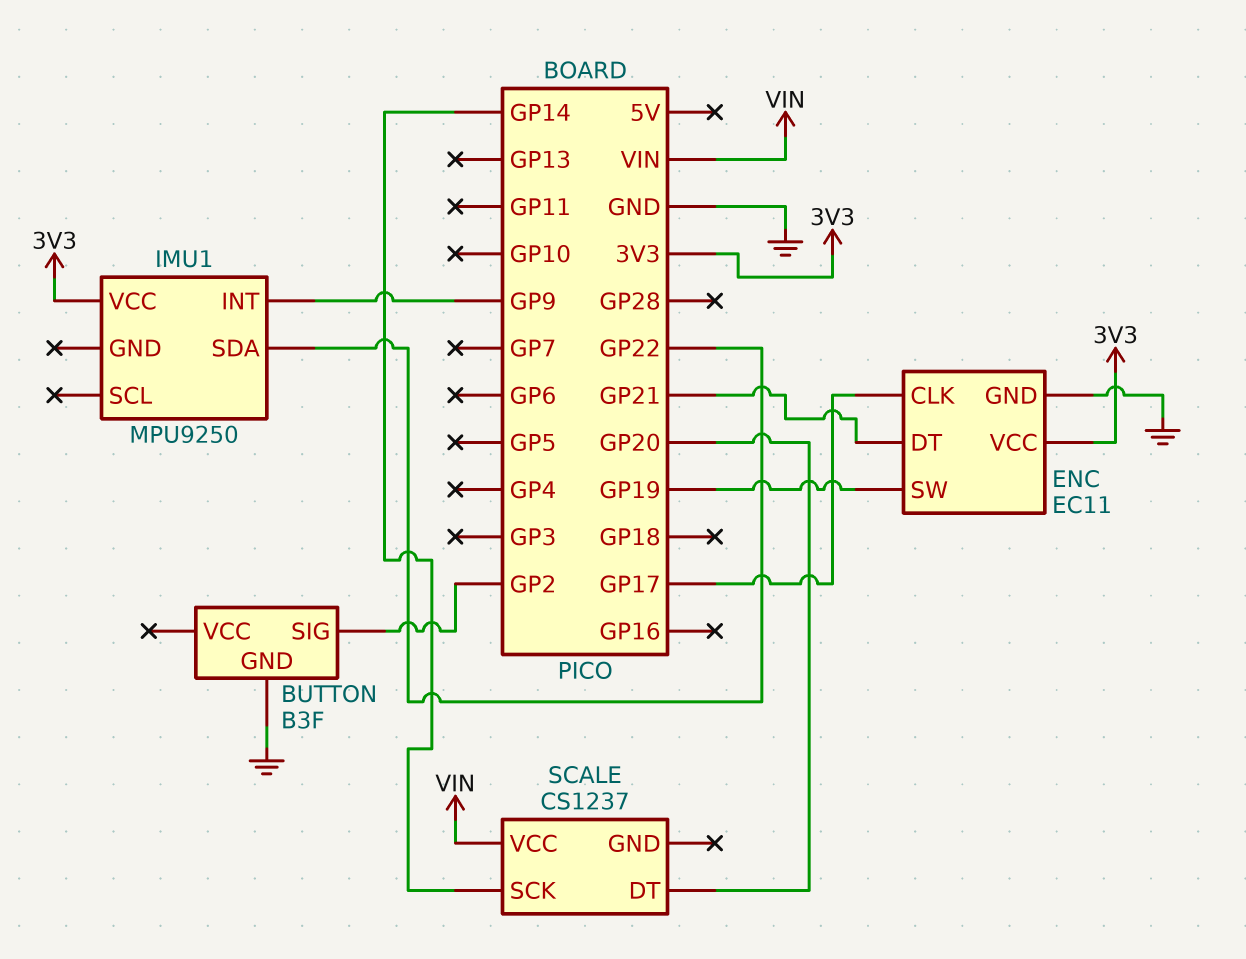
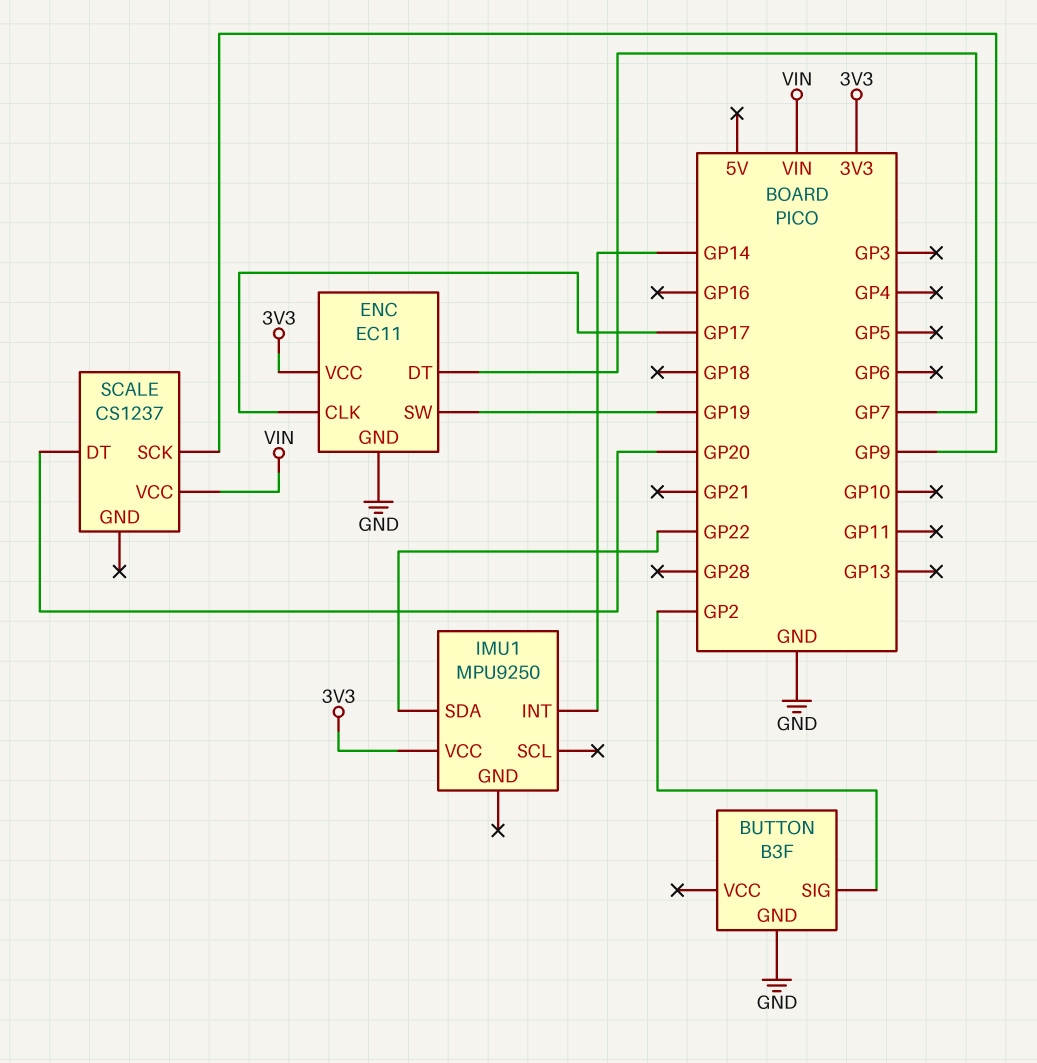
ENC pin DT: GP21 -> GP7
IMU1 pin INT: GP9 -> GP14
SCALE pin SCK: GP14 -> GP9

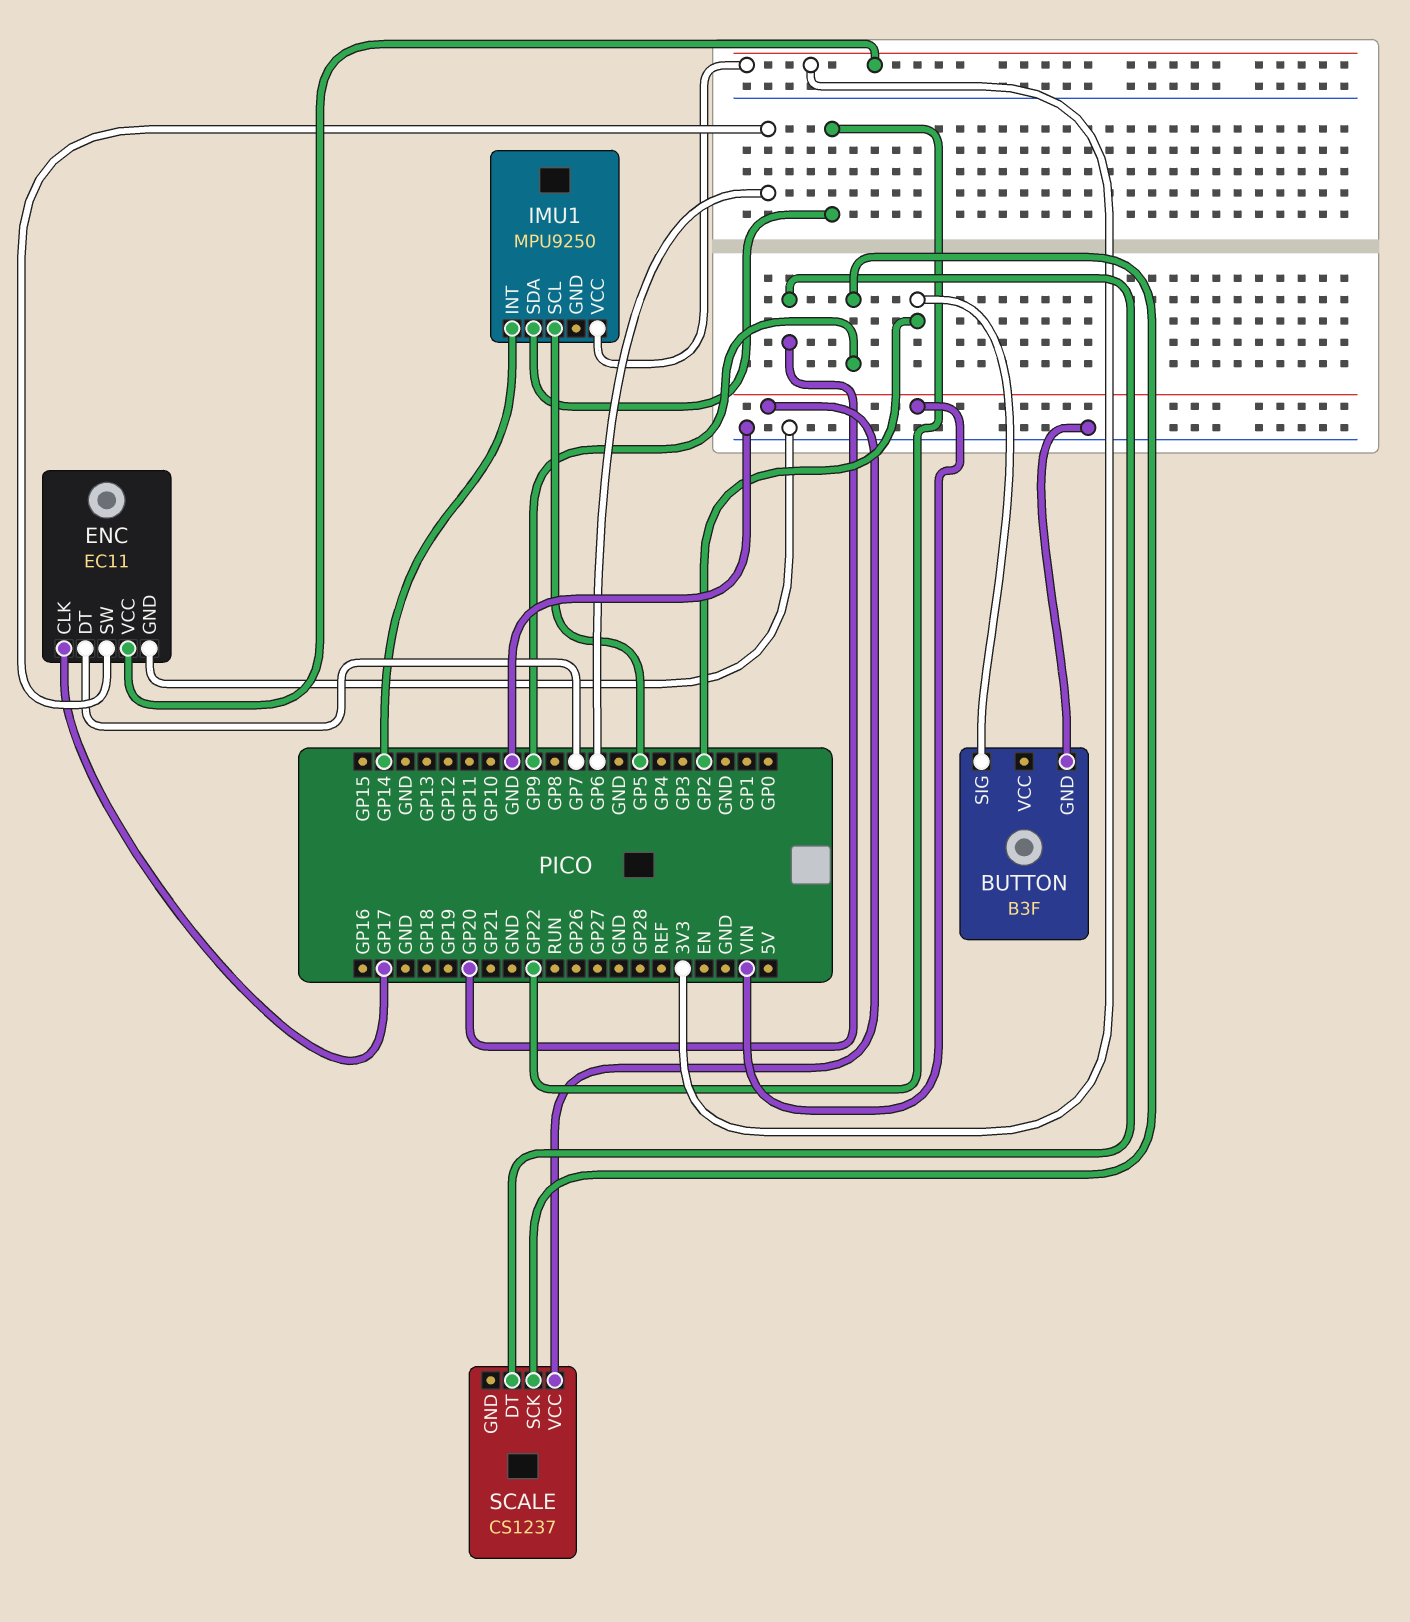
ENC pin SW: GP19 -> GP6
IMU1 pin SCL: none -> GP5

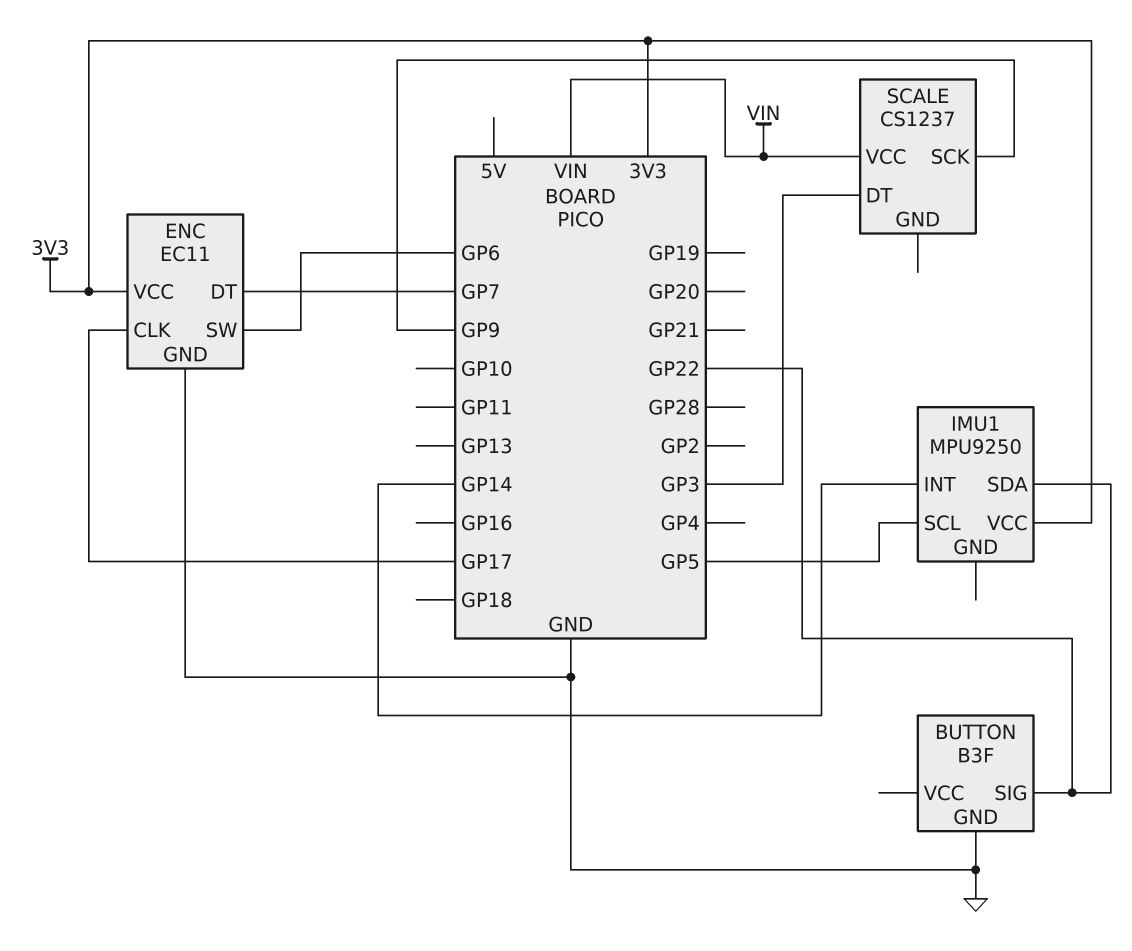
BUTTON pin SIG: GP2 -> GP22
SCALE pin DT: GP20 -> GP3

